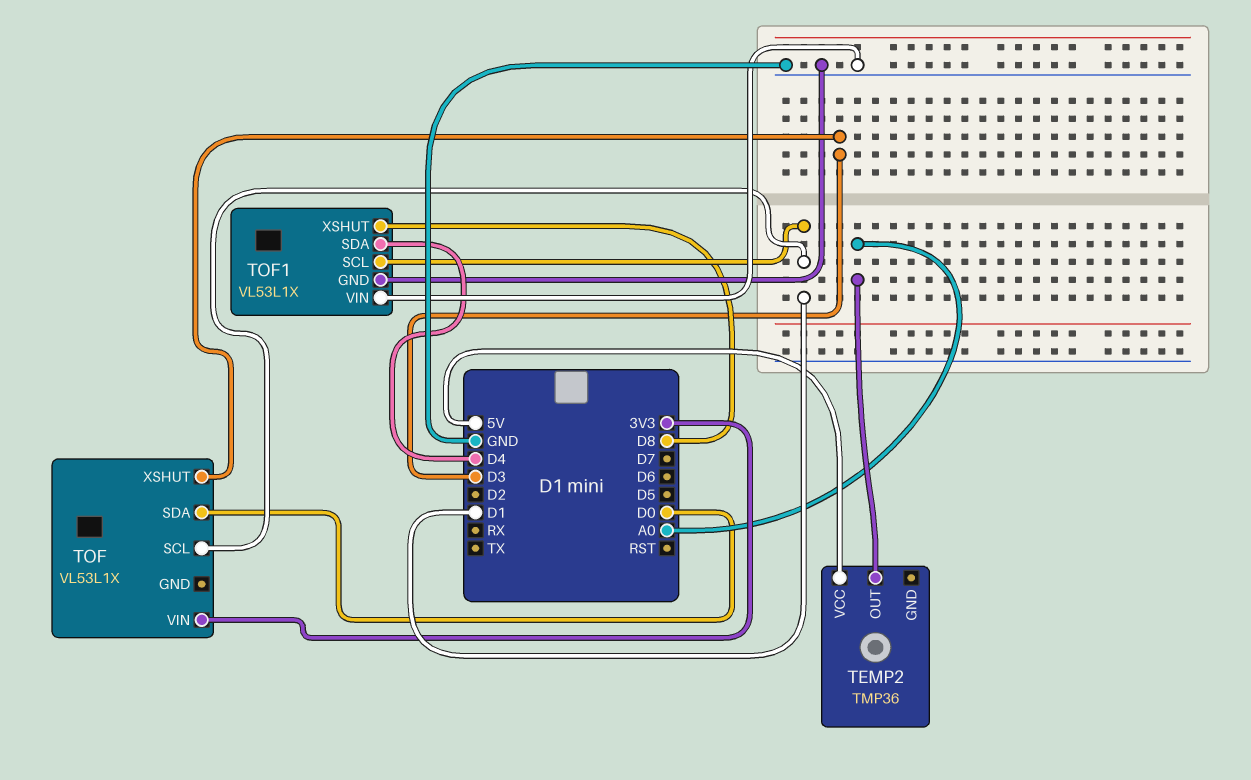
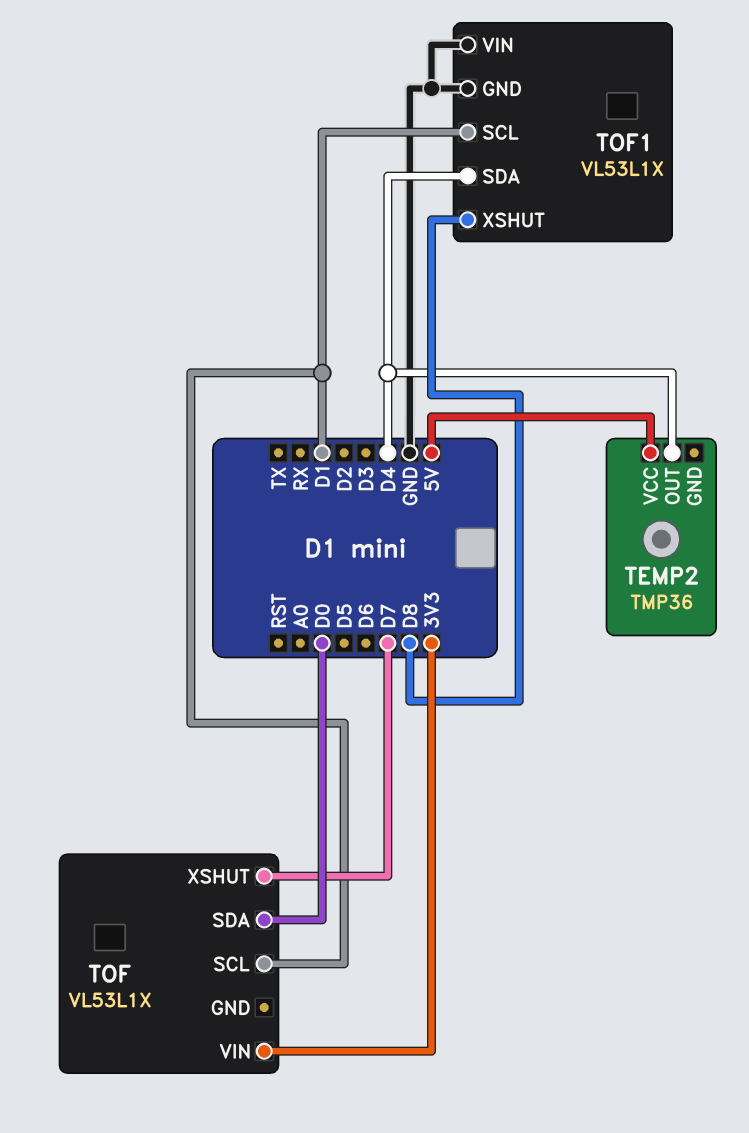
TEMP2 pin OUT: A0 -> D4
TOF pin XSHUT: D3 -> D7

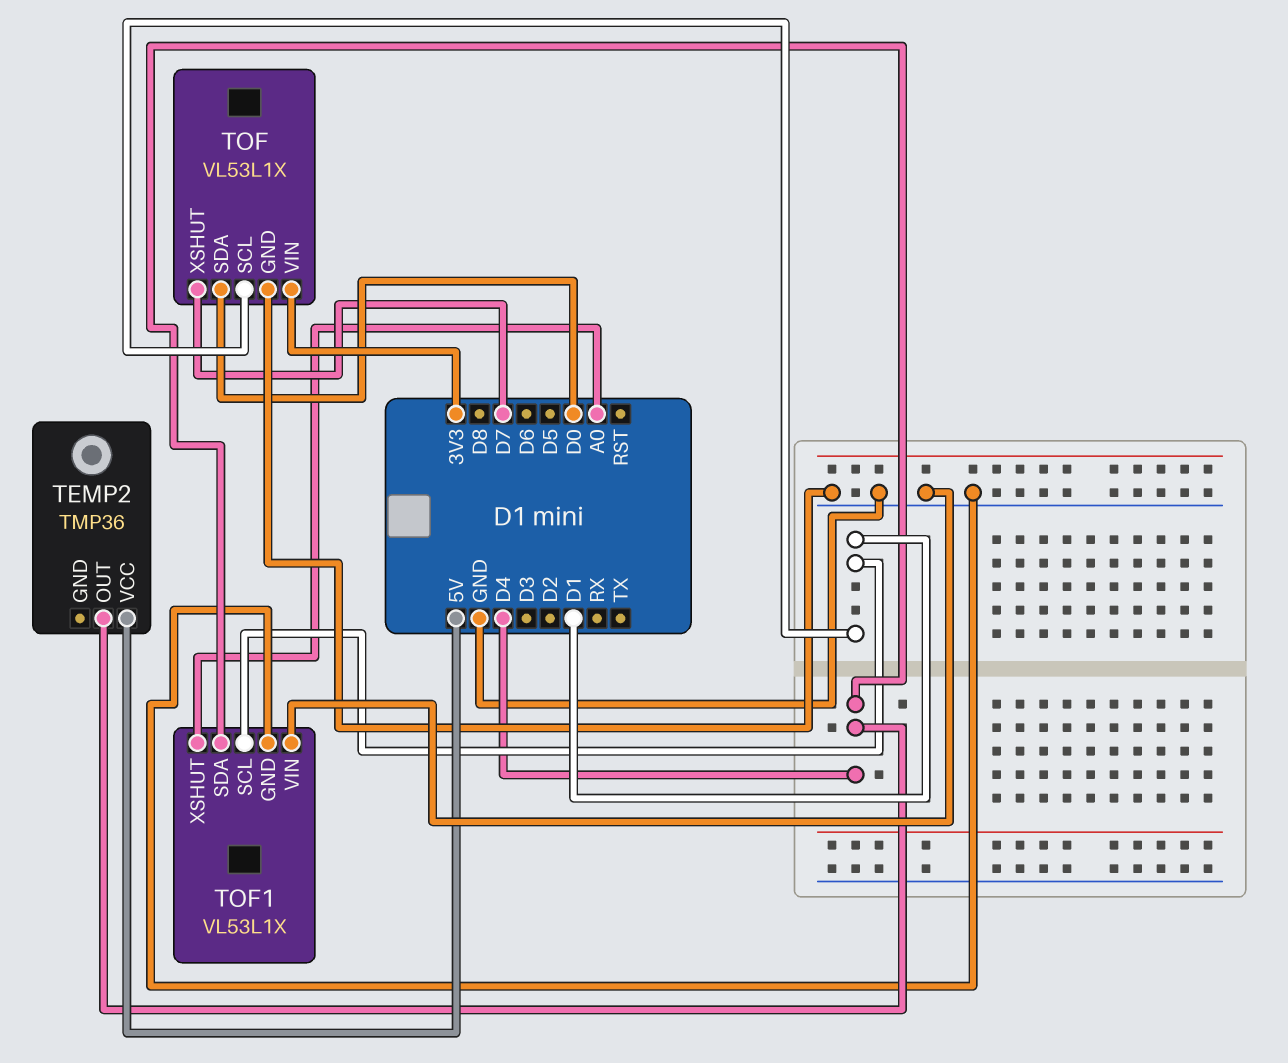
TOF pin GND: none -> GND
TOF1 pin XSHUT: D8 -> A0

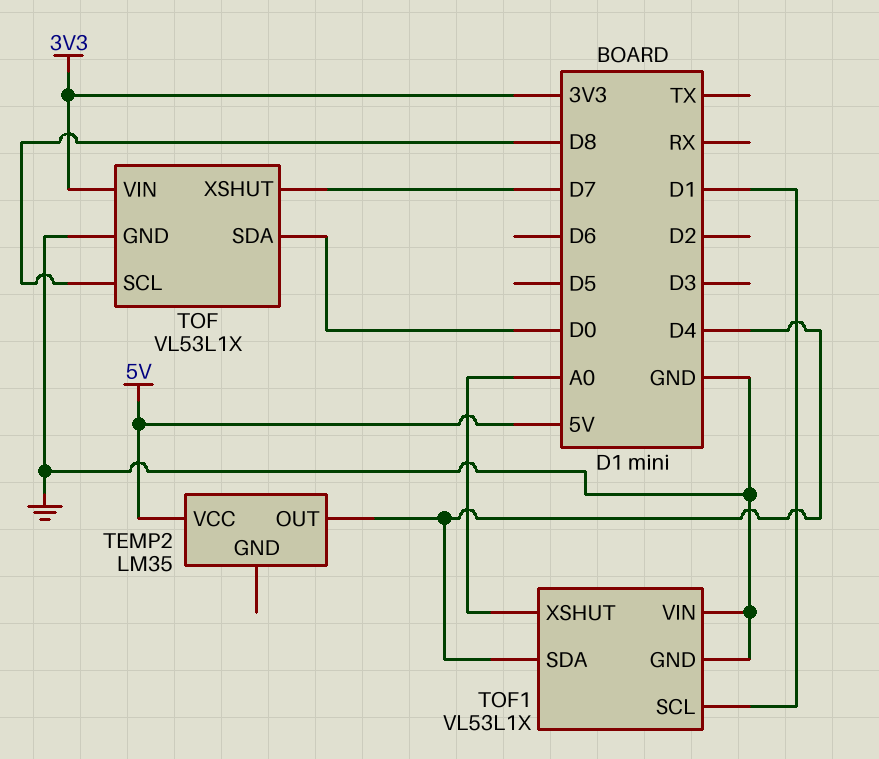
TEMP2: TMP36 -> LM35
TOF pin SCL: D1 -> D8

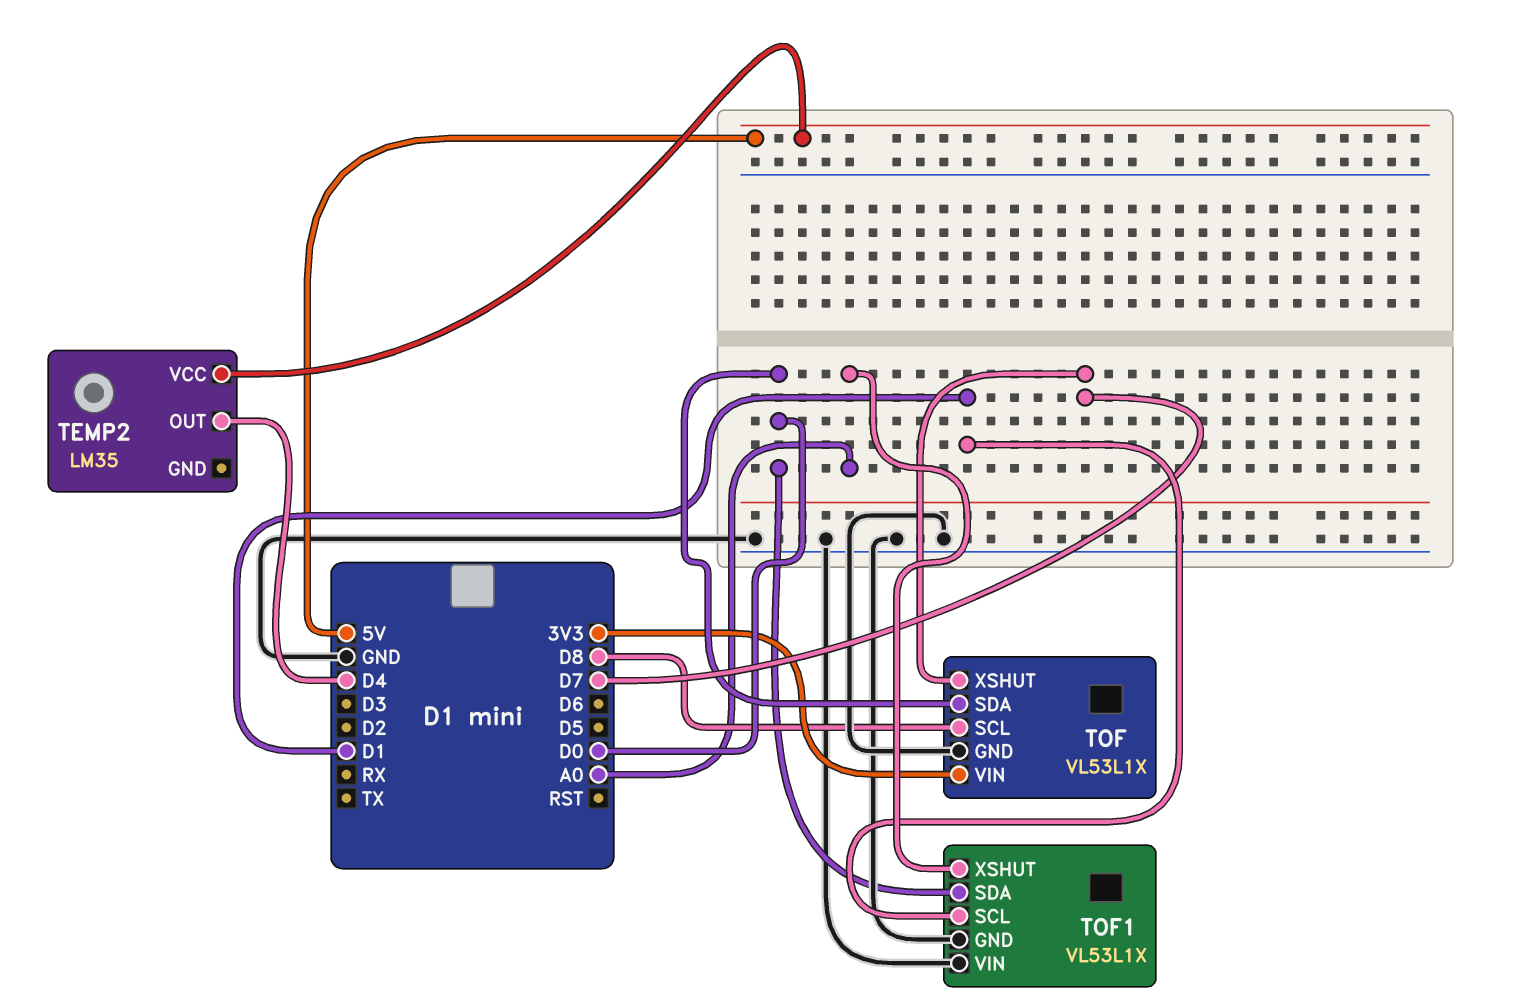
TOF1 pin SDA: D4 -> D0

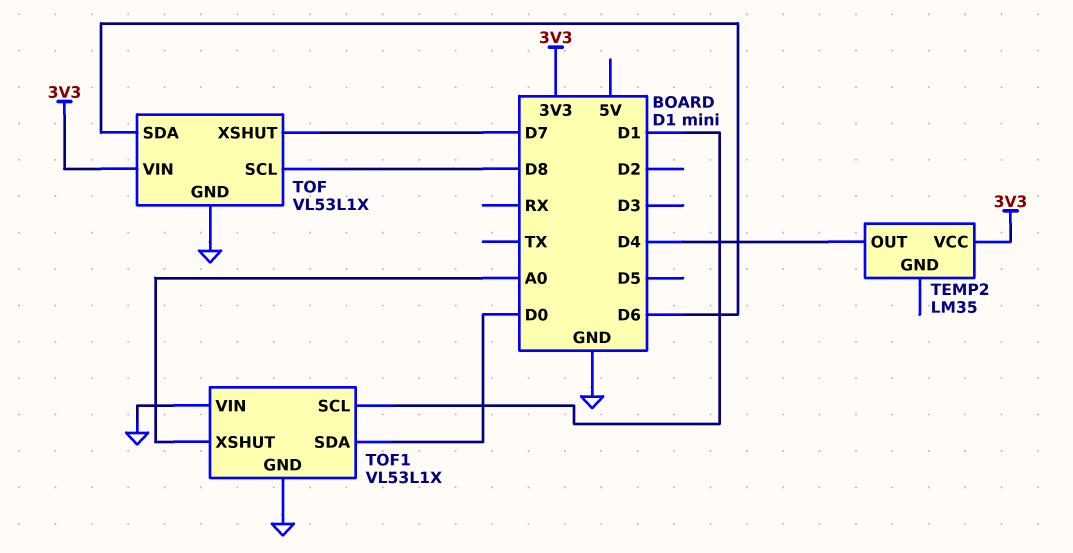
TEMP2 pin VCC: 5V -> 3V3
TOF pin SDA: D0 -> D6

